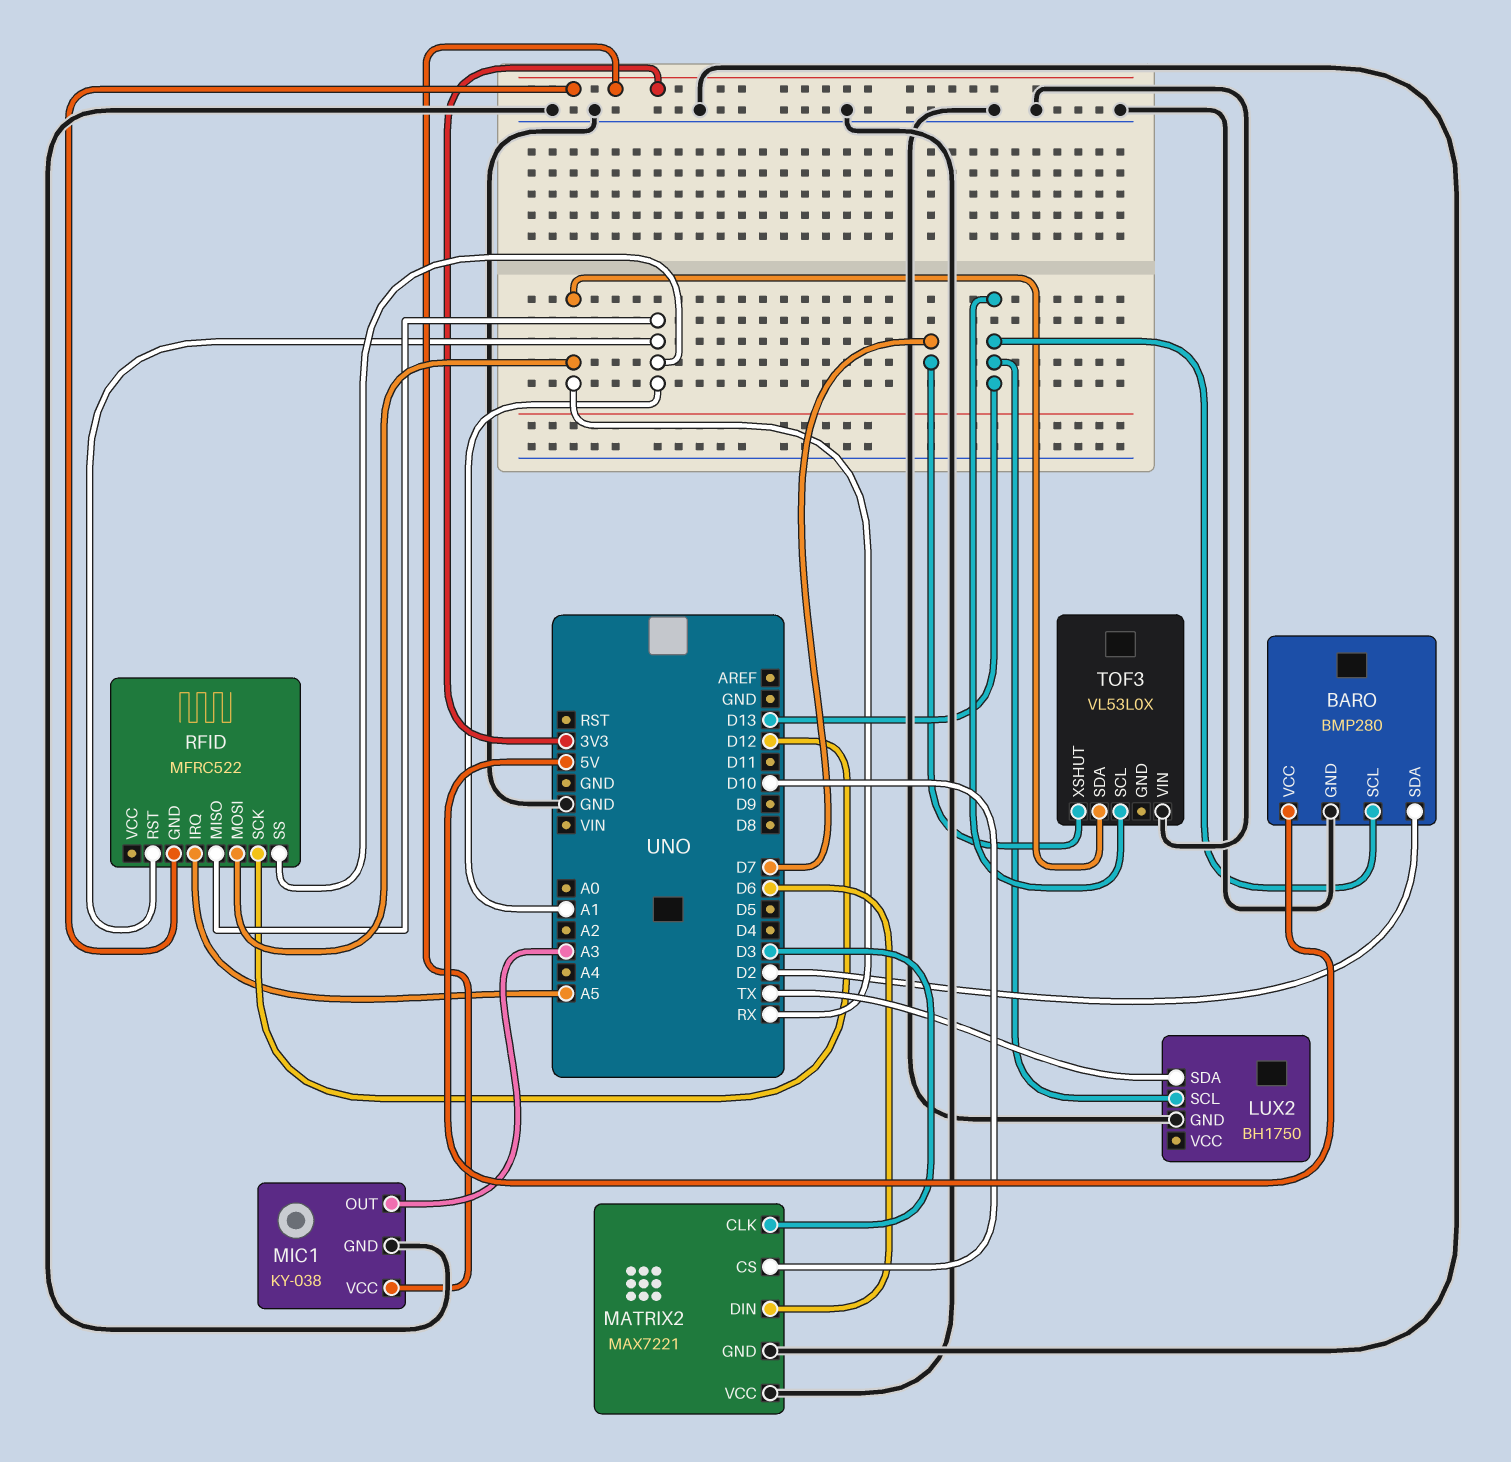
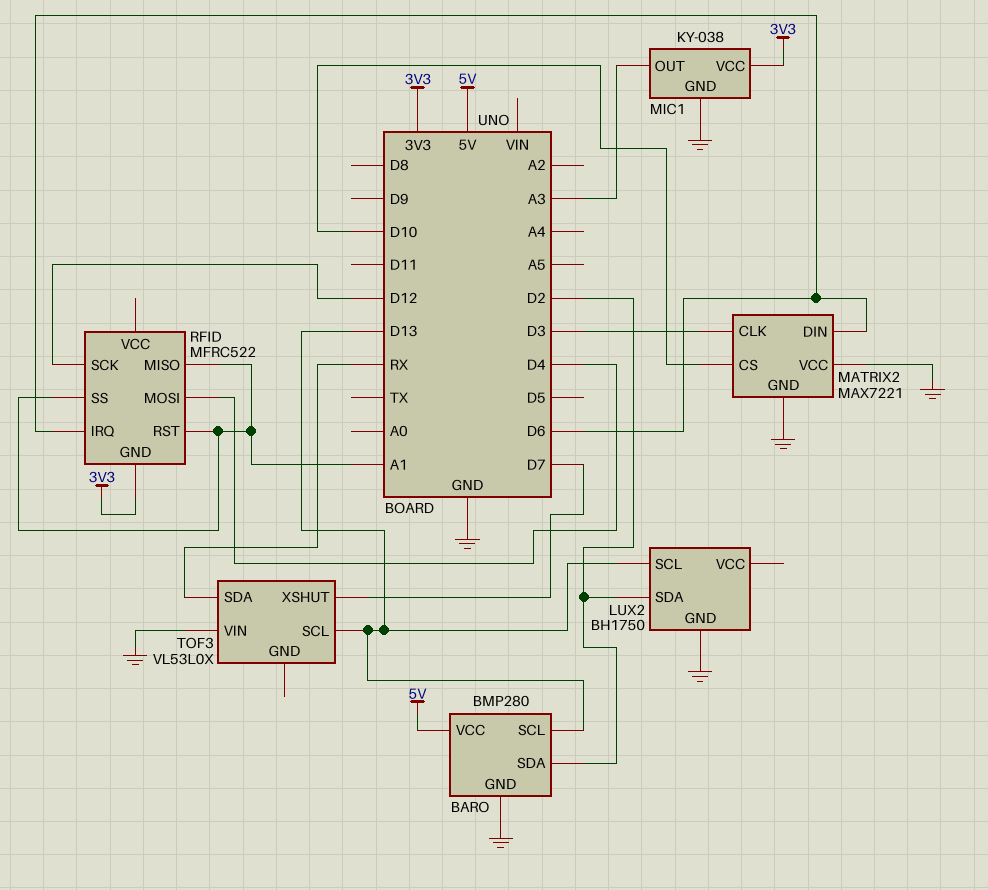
LUX2 pin SDA: TX -> D2
RFID pin IRQ: A5 -> D6
RFID pin MOSI: RX -> D4

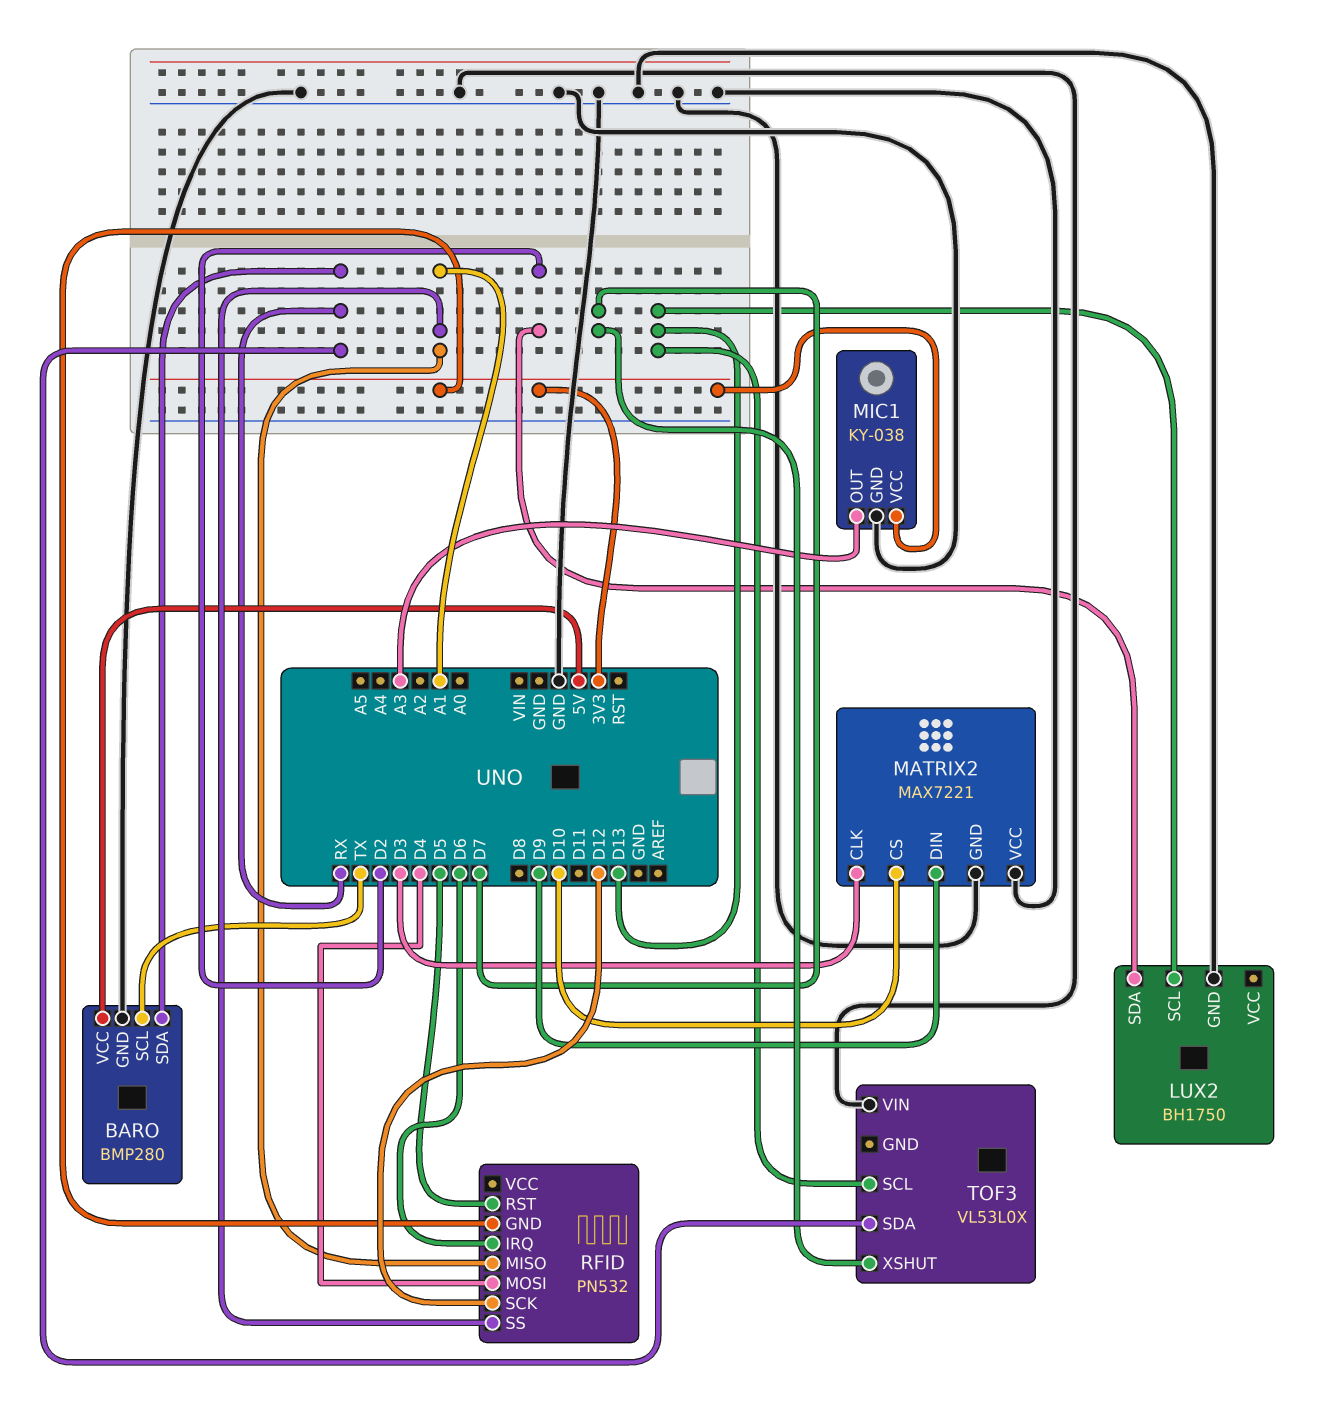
BARO pin SCL: D13 -> TX
BARO pin SDA: D2 -> RX
MATRIX2 pin DIN: D6 -> D9
RFID: MFRC522 -> PN532
RFID pin RST: A1 -> D5

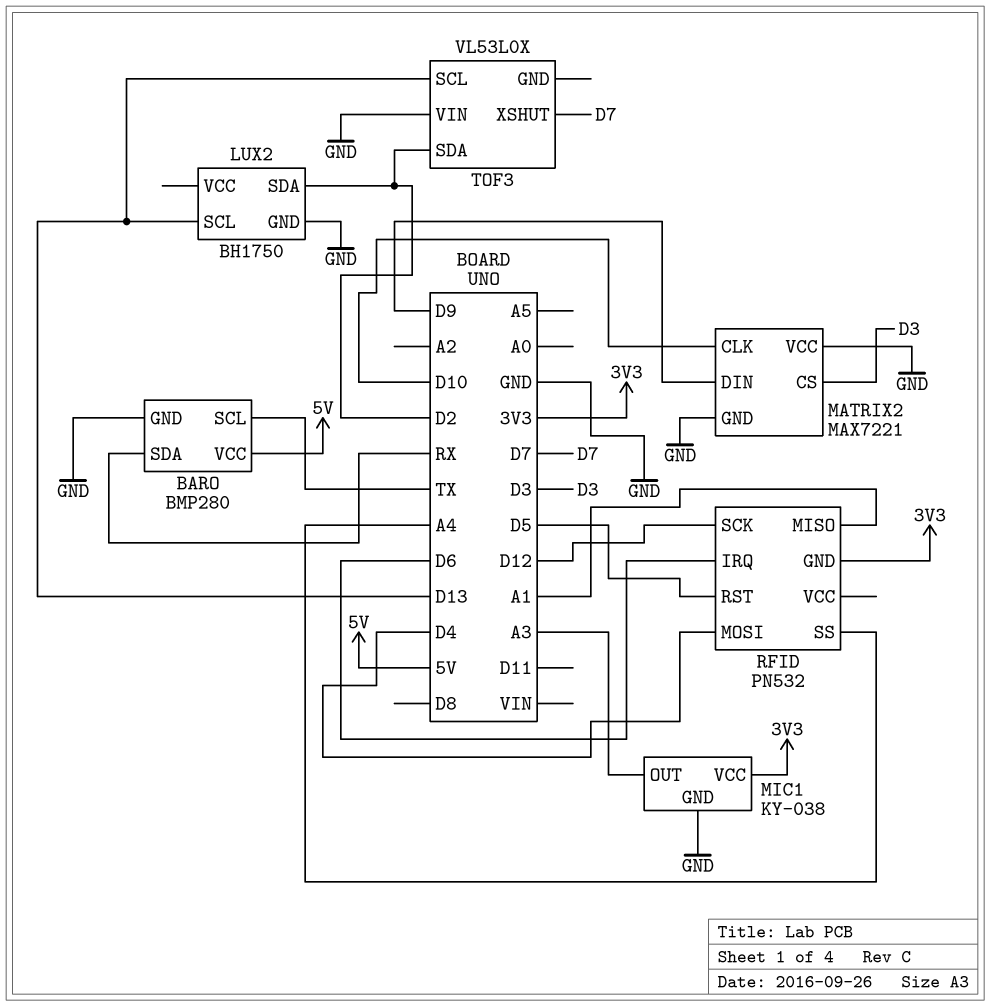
MATRIX2 pin CLK: D3 -> D10
MATRIX2 pin CS: D10 -> D3
RFID pin SS: A1 -> A4
TOF3 pin SDA: RX -> D2

